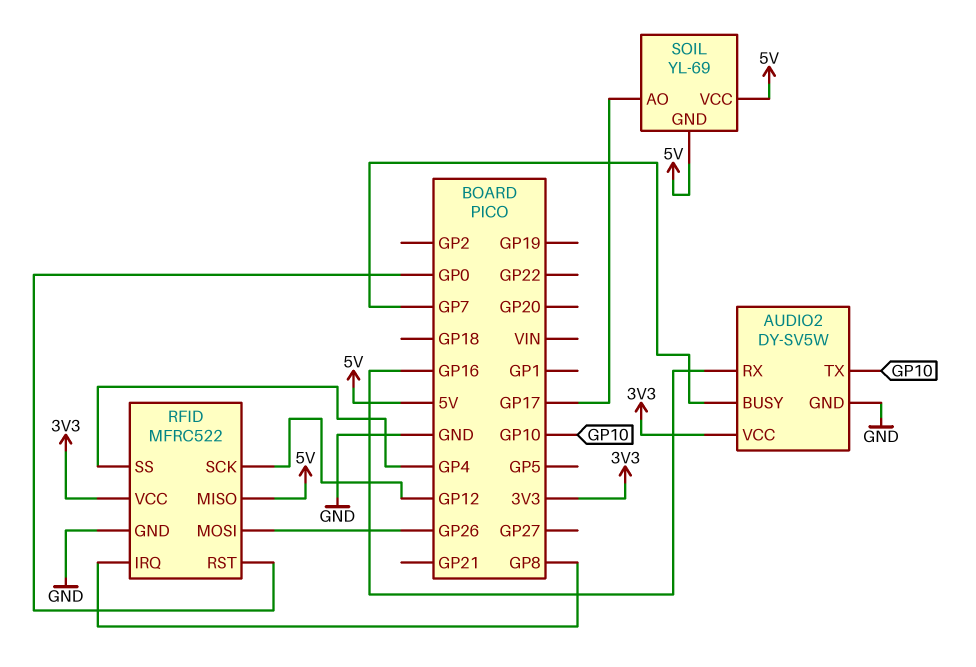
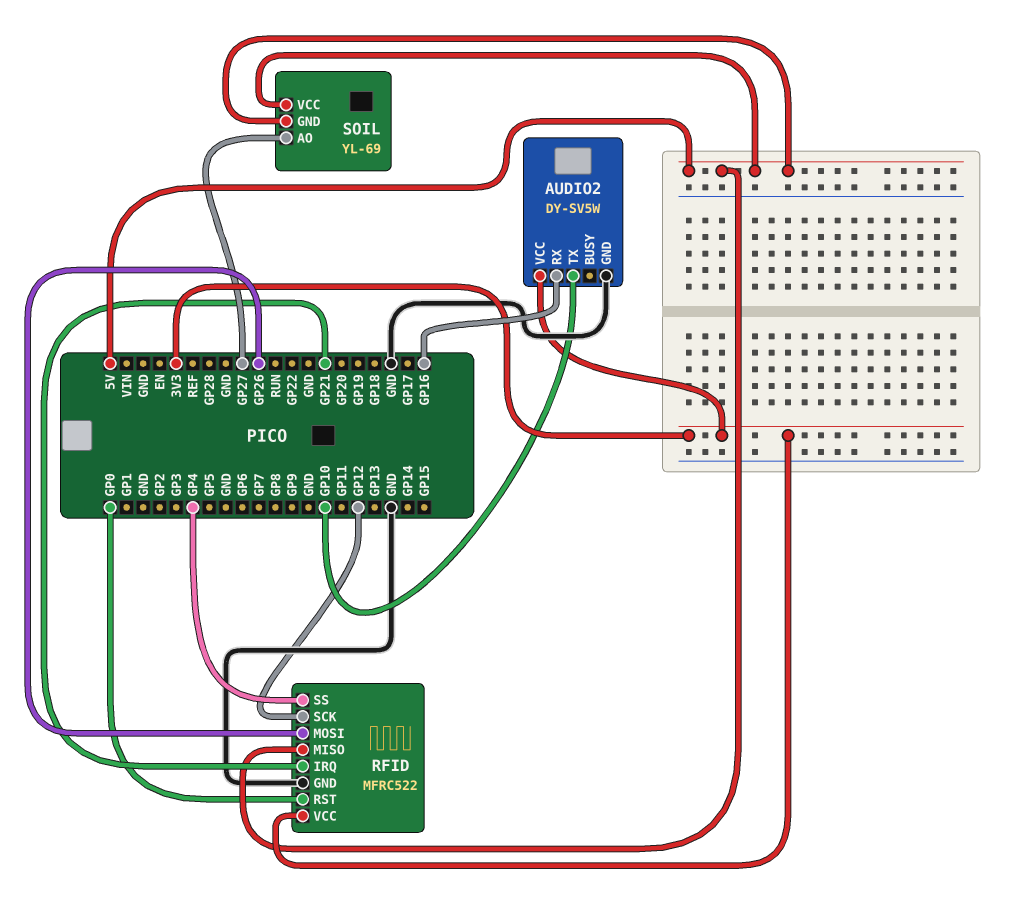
AUDIO2 pin BUSY: GP7 -> none
RFID pin IRQ: GP8 -> GP21
SOIL pin AO: GP17 -> GP27

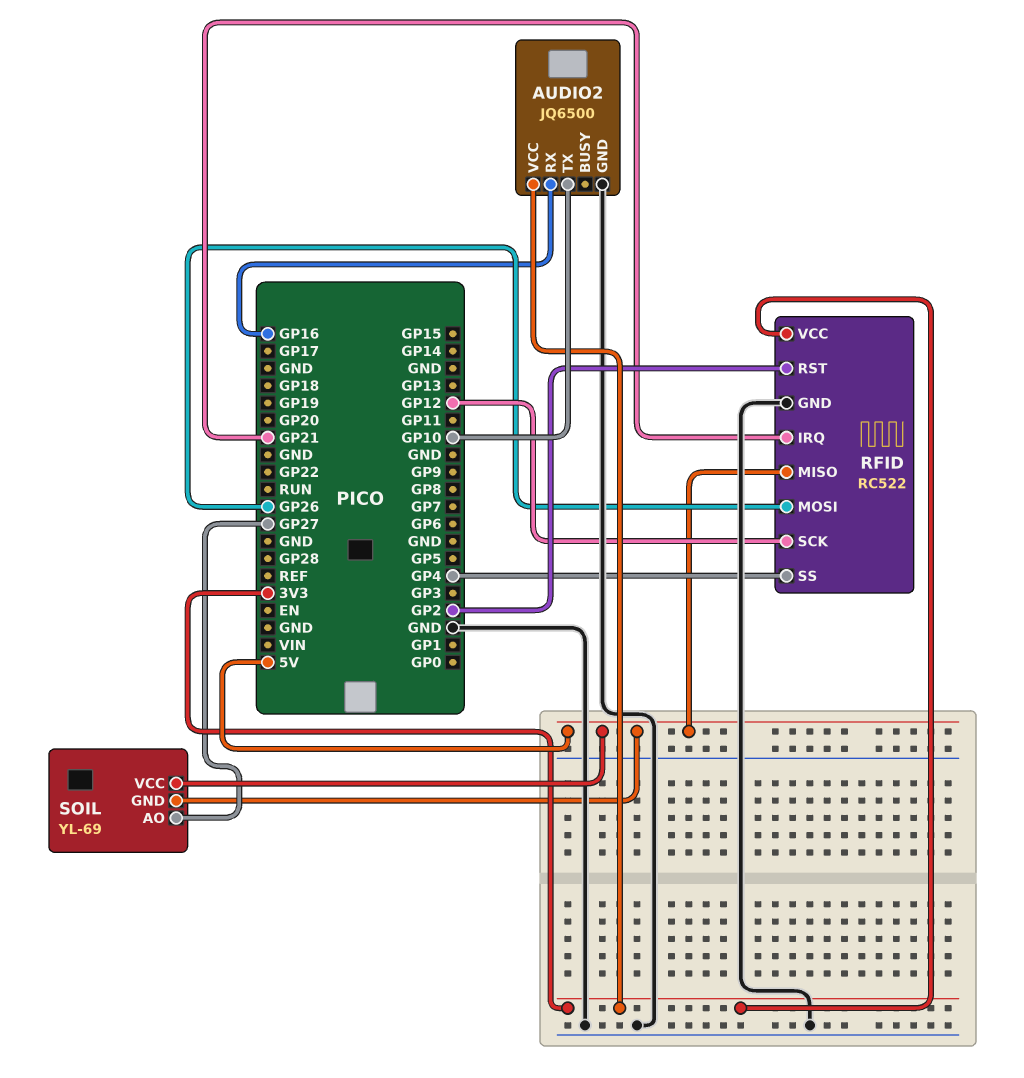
AUDIO2: DY-SV5W -> JQ6500
RFID: MFRC522 -> RC522
RFID pin RST: GP0 -> GP2

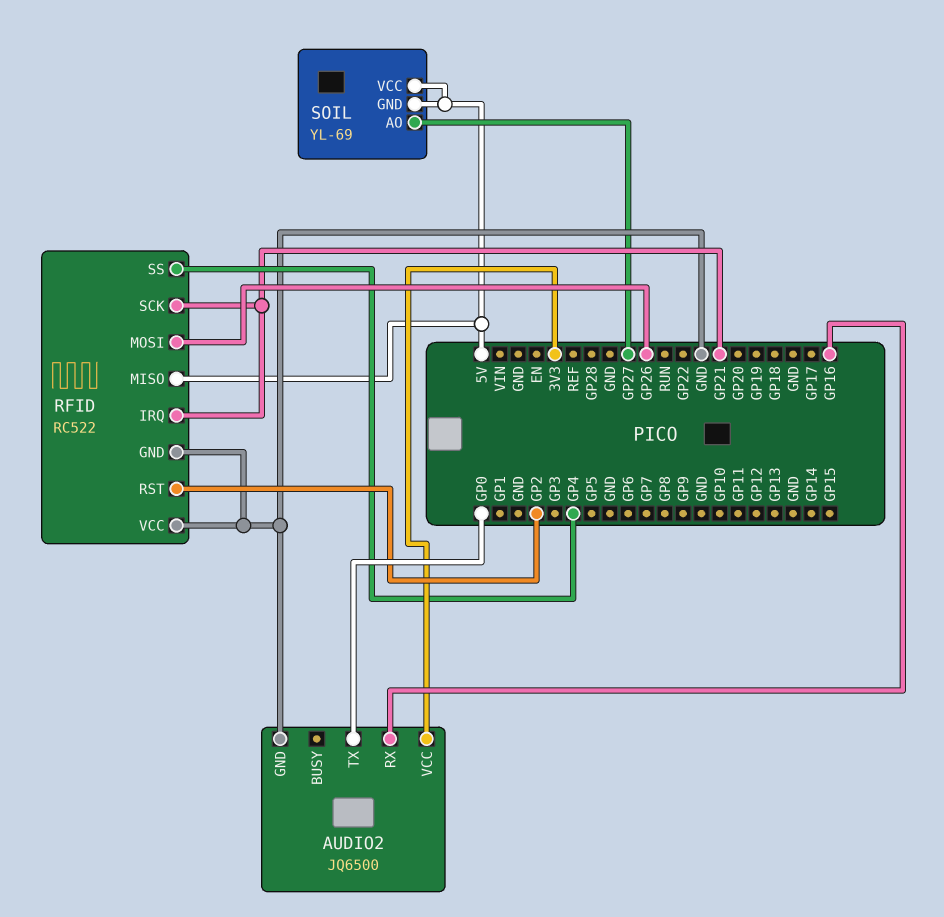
AUDIO2 pin TX: GP10 -> GP0
RFID pin SCK: GP12 -> GP21
RFID pin VCC: 3V3 -> GND

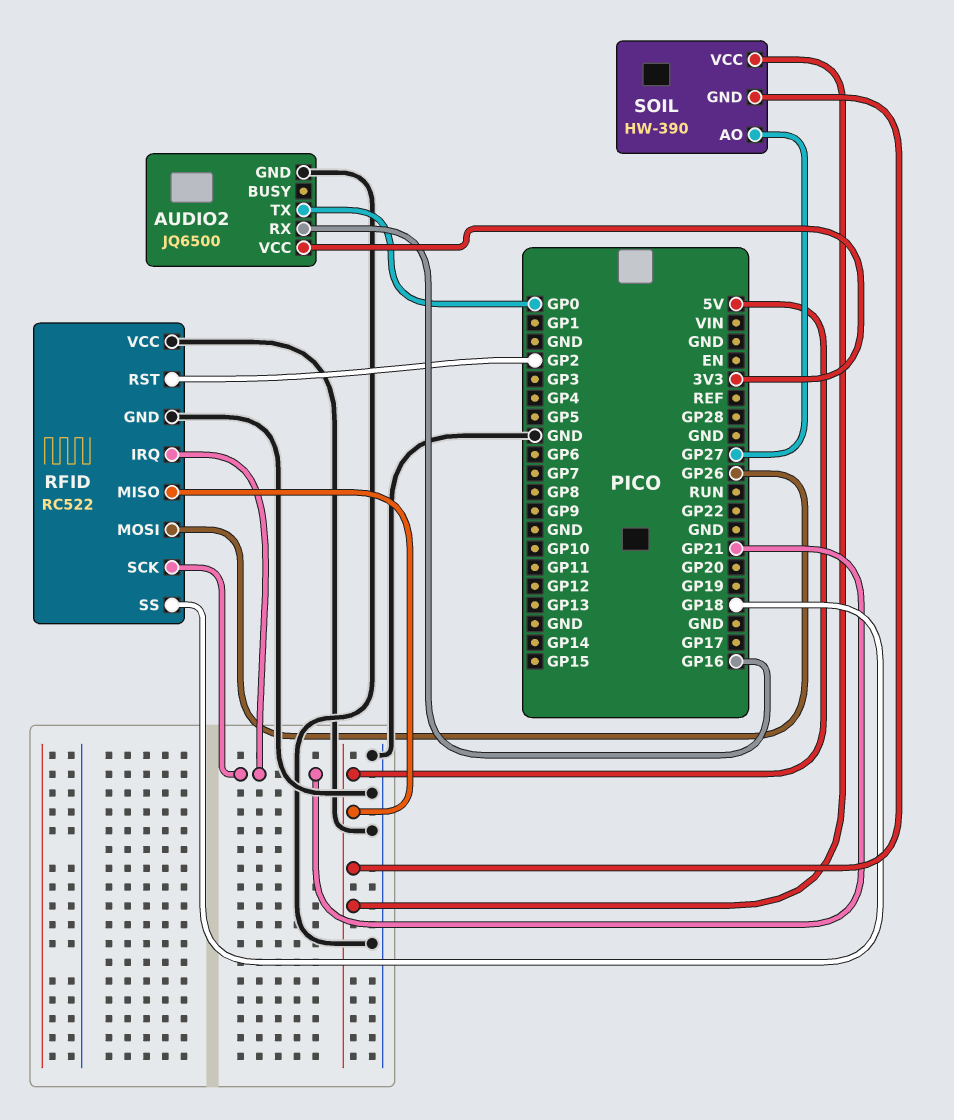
RFID pin SS: GP4 -> GP18
SOIL: YL-69 -> HW-390

